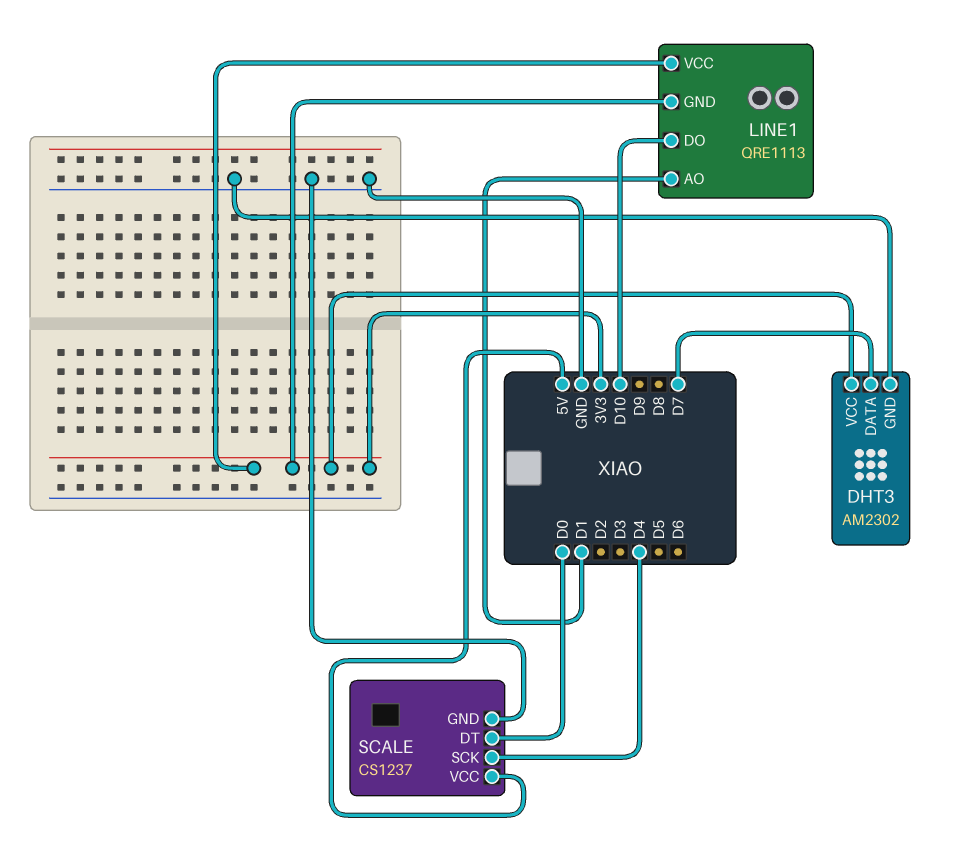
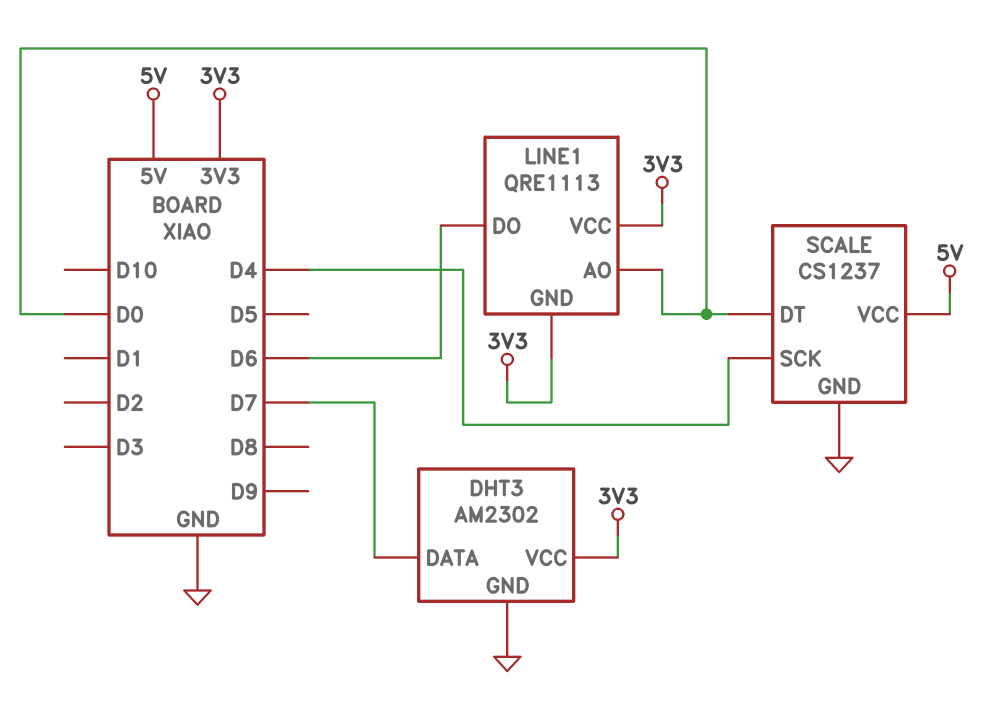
LINE1 pin AO: D1 -> D0
LINE1 pin DO: D10 -> D6

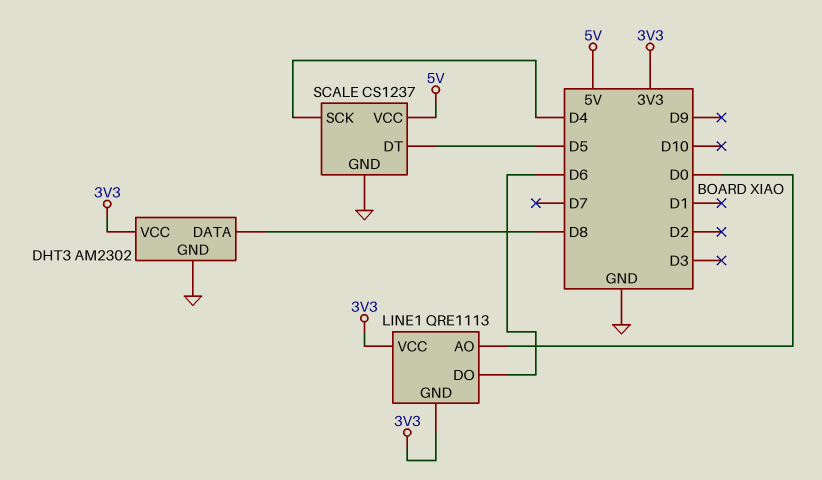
DHT3 pin DATA: D7 -> D8
SCALE pin DT: D0 -> D5

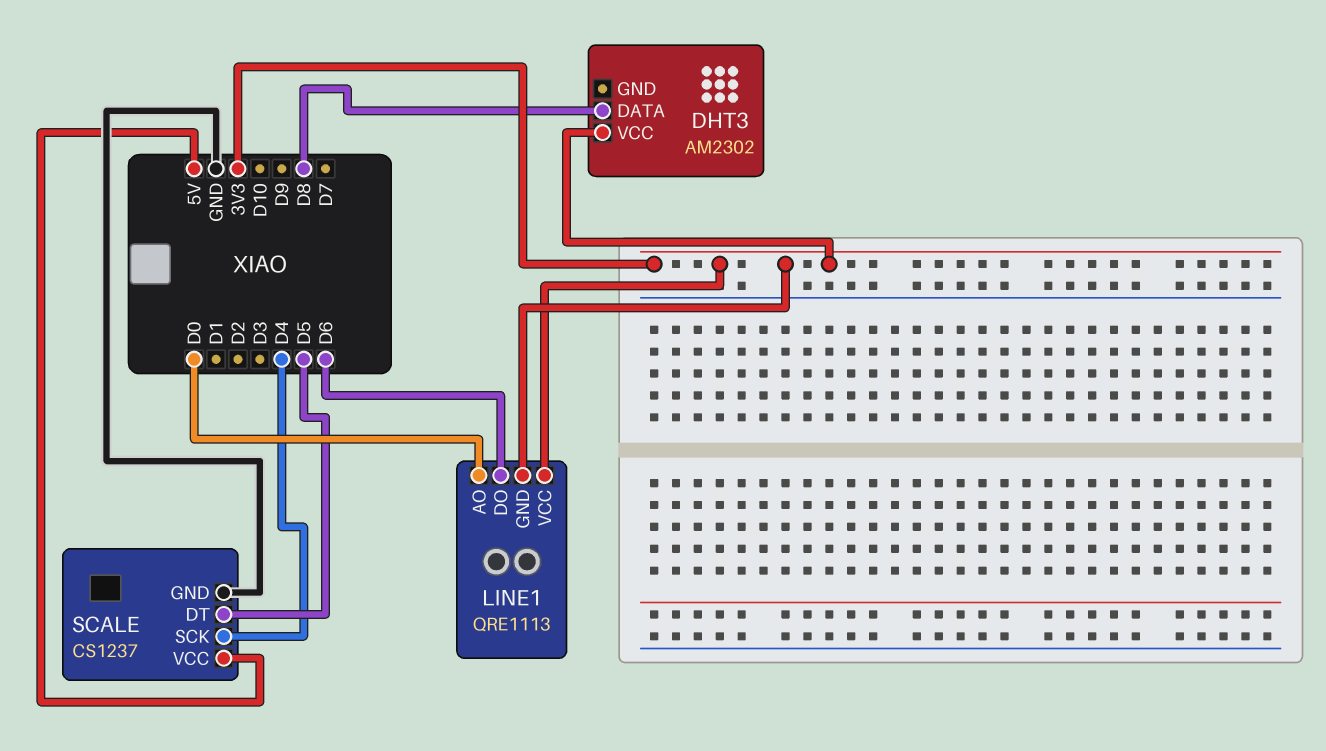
DHT3 pin GND: GND -> none

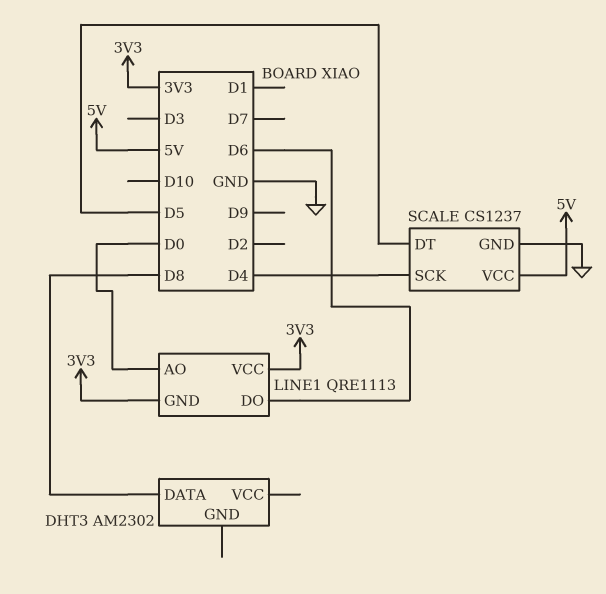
DHT3 pin VCC: 3V3 -> none

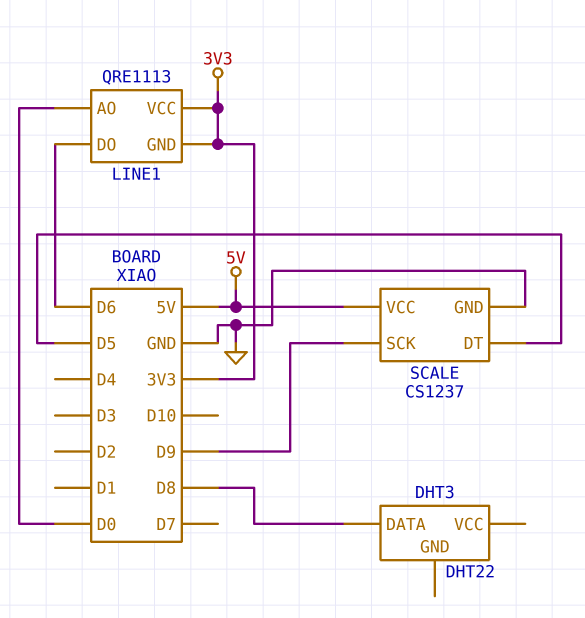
DHT3: AM2302 -> DHT22
SCALE pin SCK: D4 -> D9

